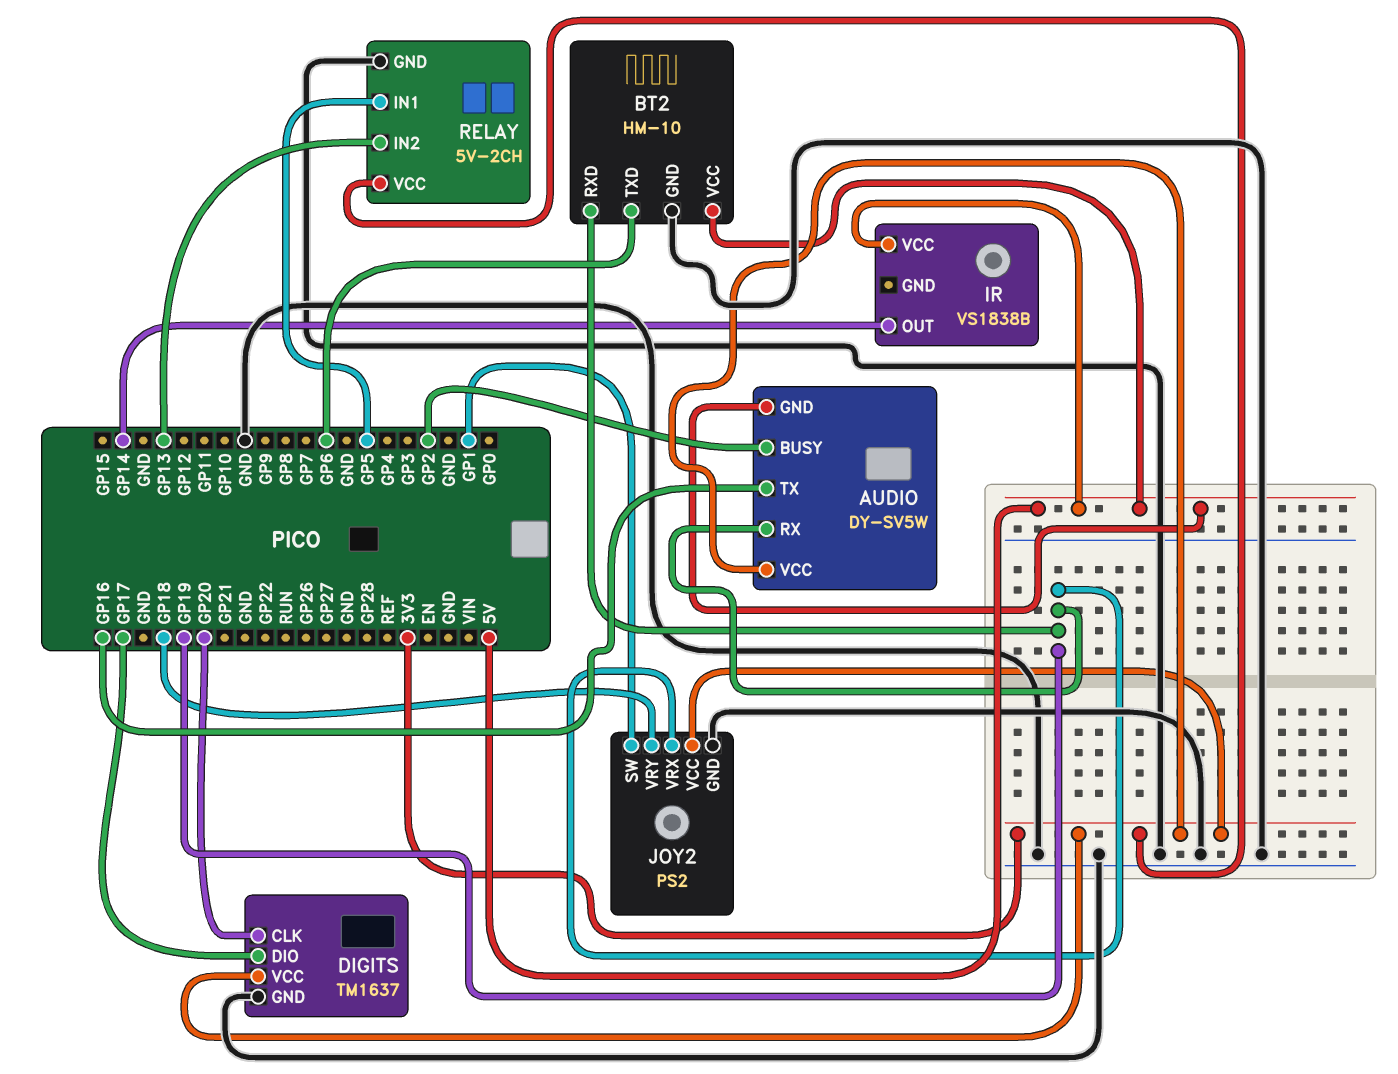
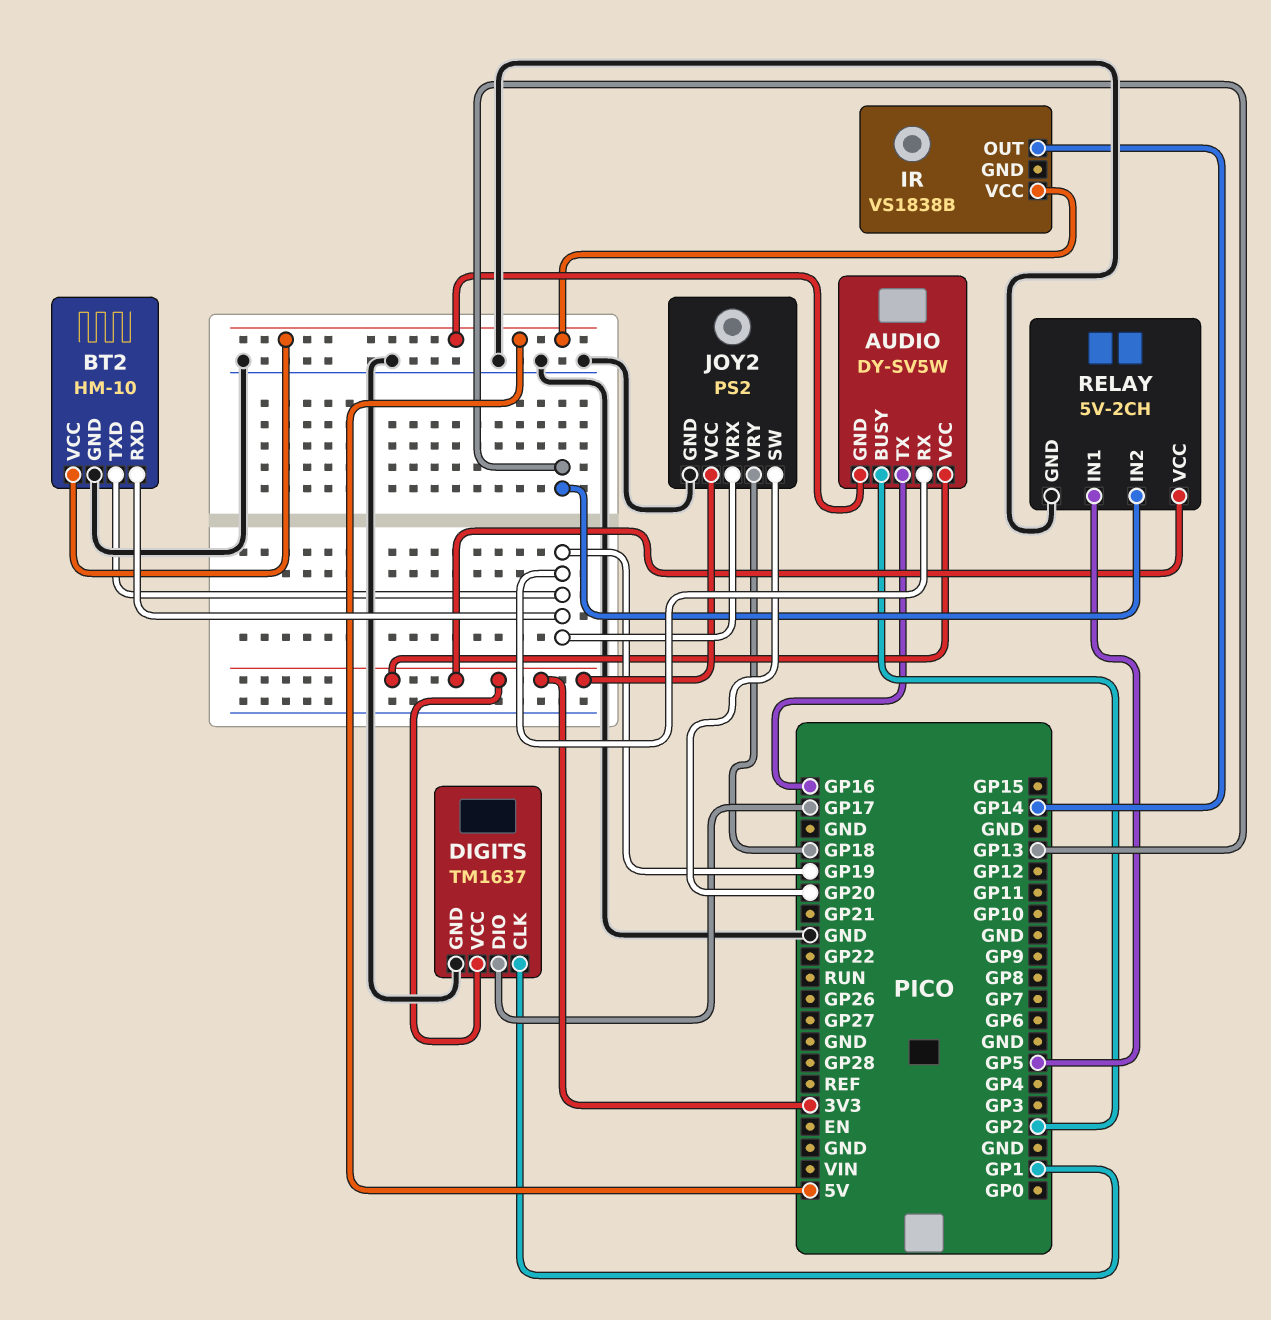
BT2 pin TXD: GP6 -> GP19
DIGITS pin CLK: GP20 -> GP1
JOY2 pin SW: GP1 -> GP20

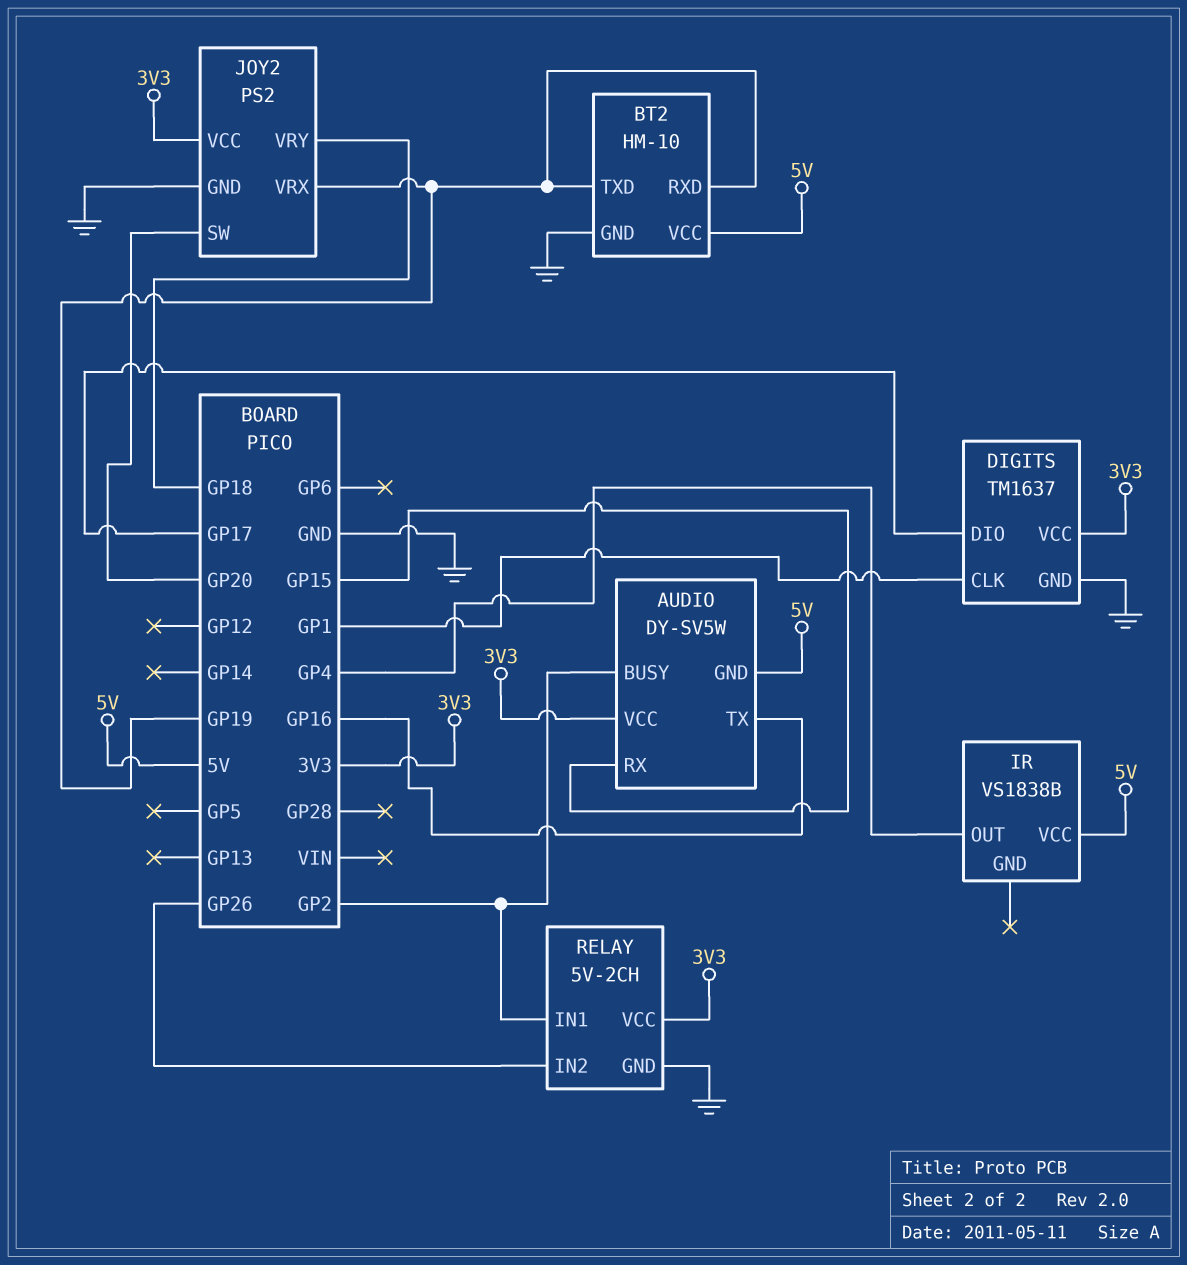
AUDIO pin RX: GP19 -> GP15
IR pin OUT: GP14 -> GP4
RELAY pin IN1: GP5 -> GP2
RELAY pin IN2: GP13 -> GP26

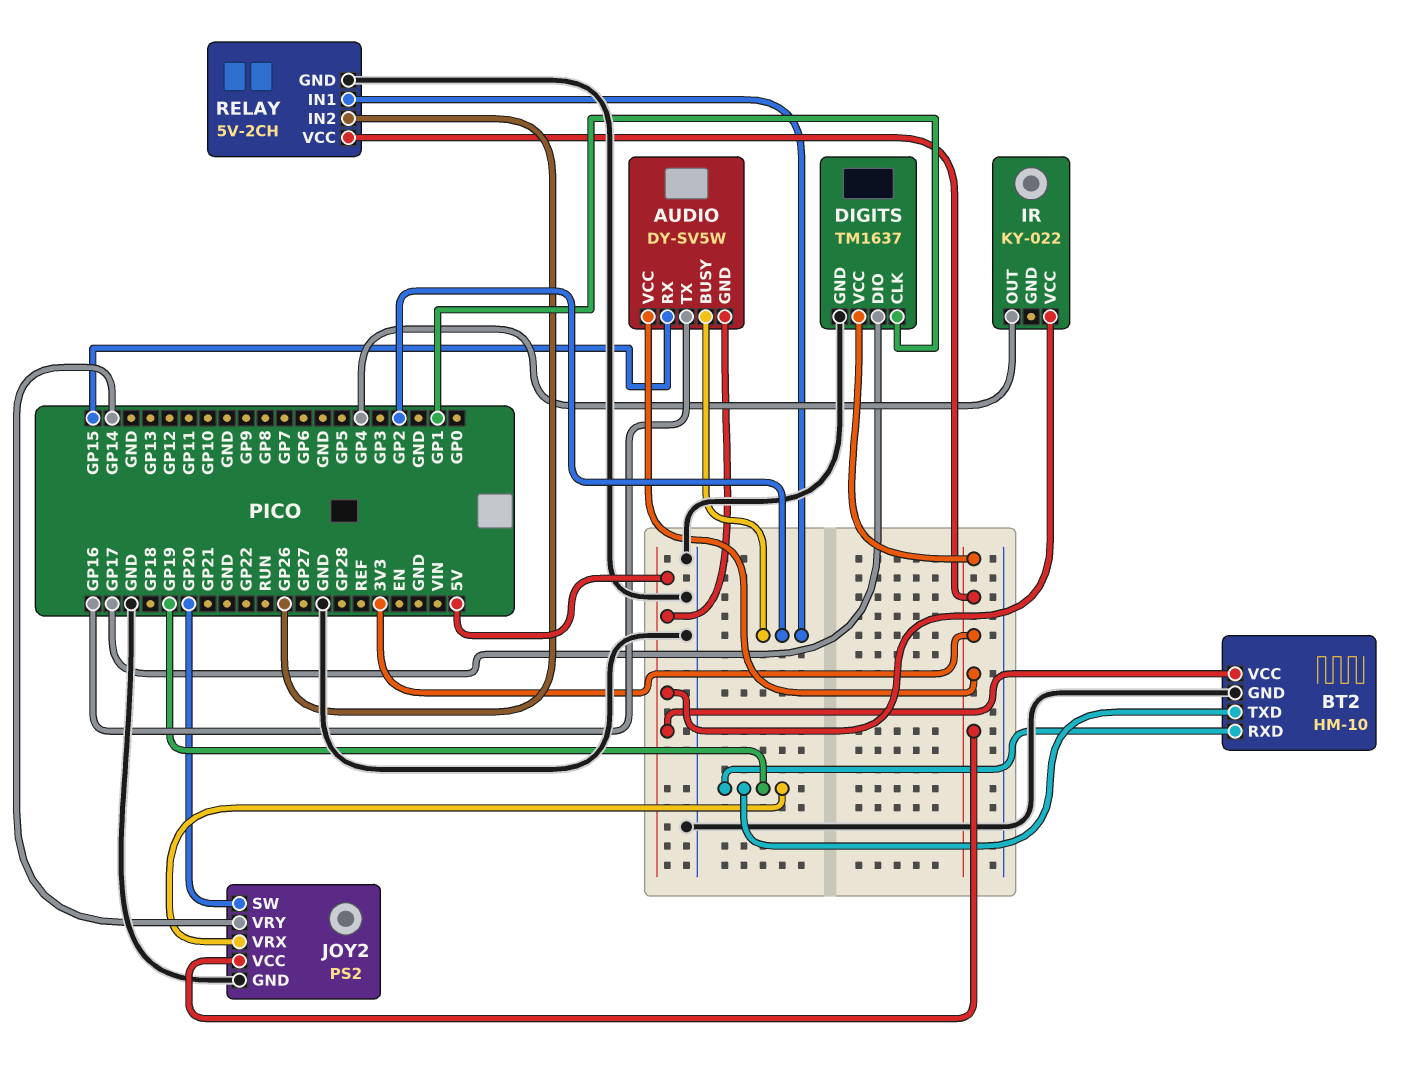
IR: VS1838B -> KY-022
JOY2 pin VRY: GP18 -> GP14

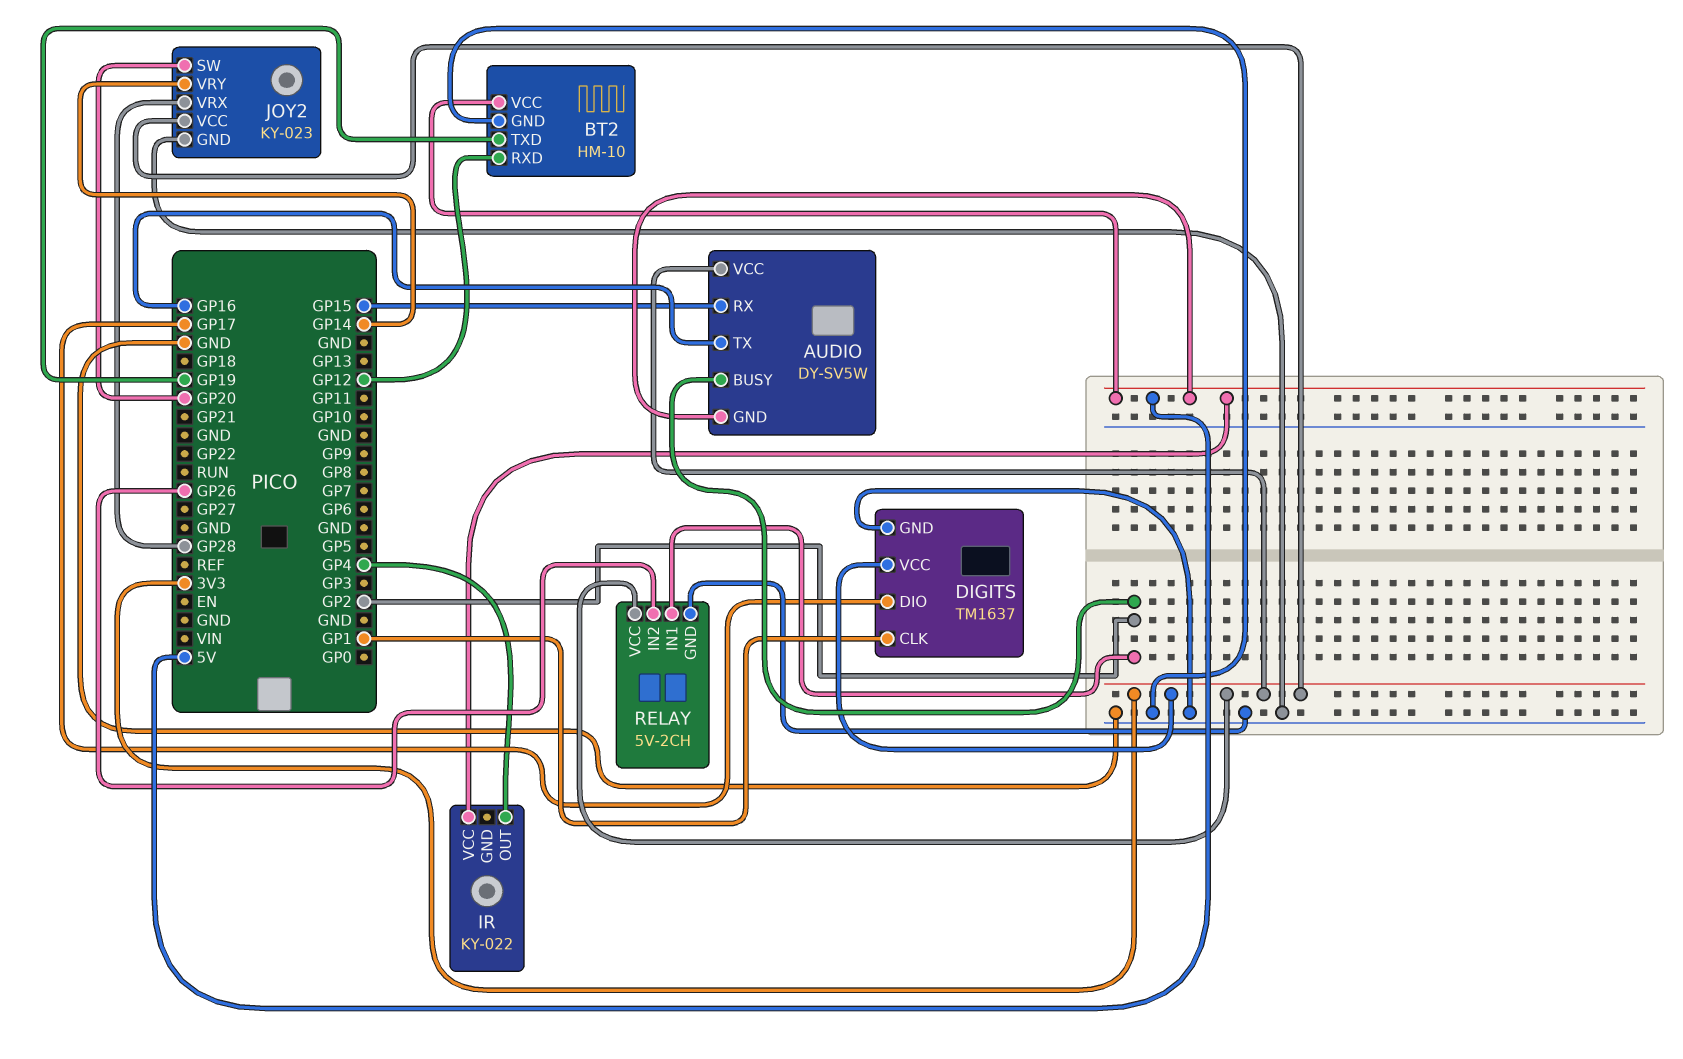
BT2 pin RXD: GP19 -> GP12
JOY2: PS2 -> KY-023
JOY2 pin VRX: GP19 -> GP28

